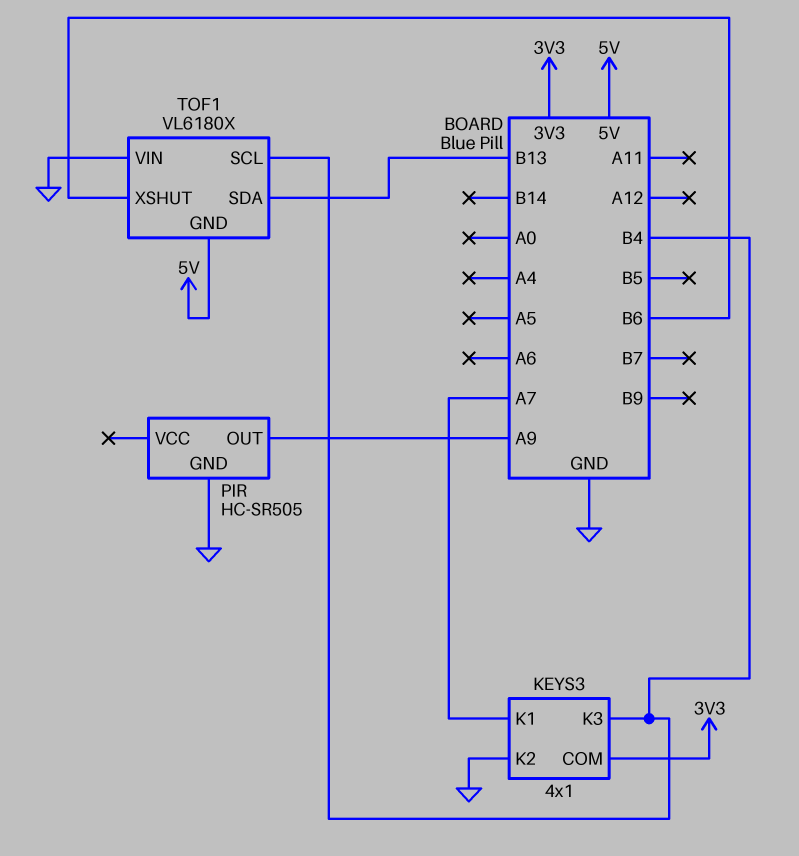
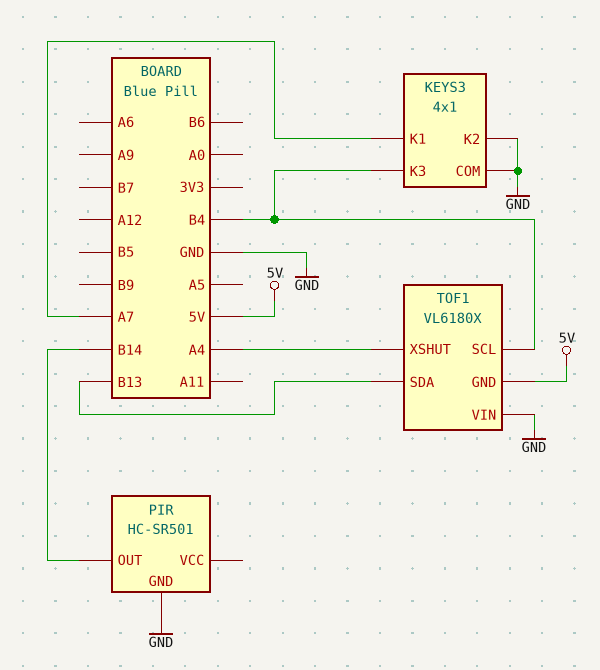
KEYS3 pin COM: 3V3 -> GND
PIR: HC-SR505 -> HC-SR501
PIR pin OUT: A9 -> B14
TOF1 pin XSHUT: B6 -> A4

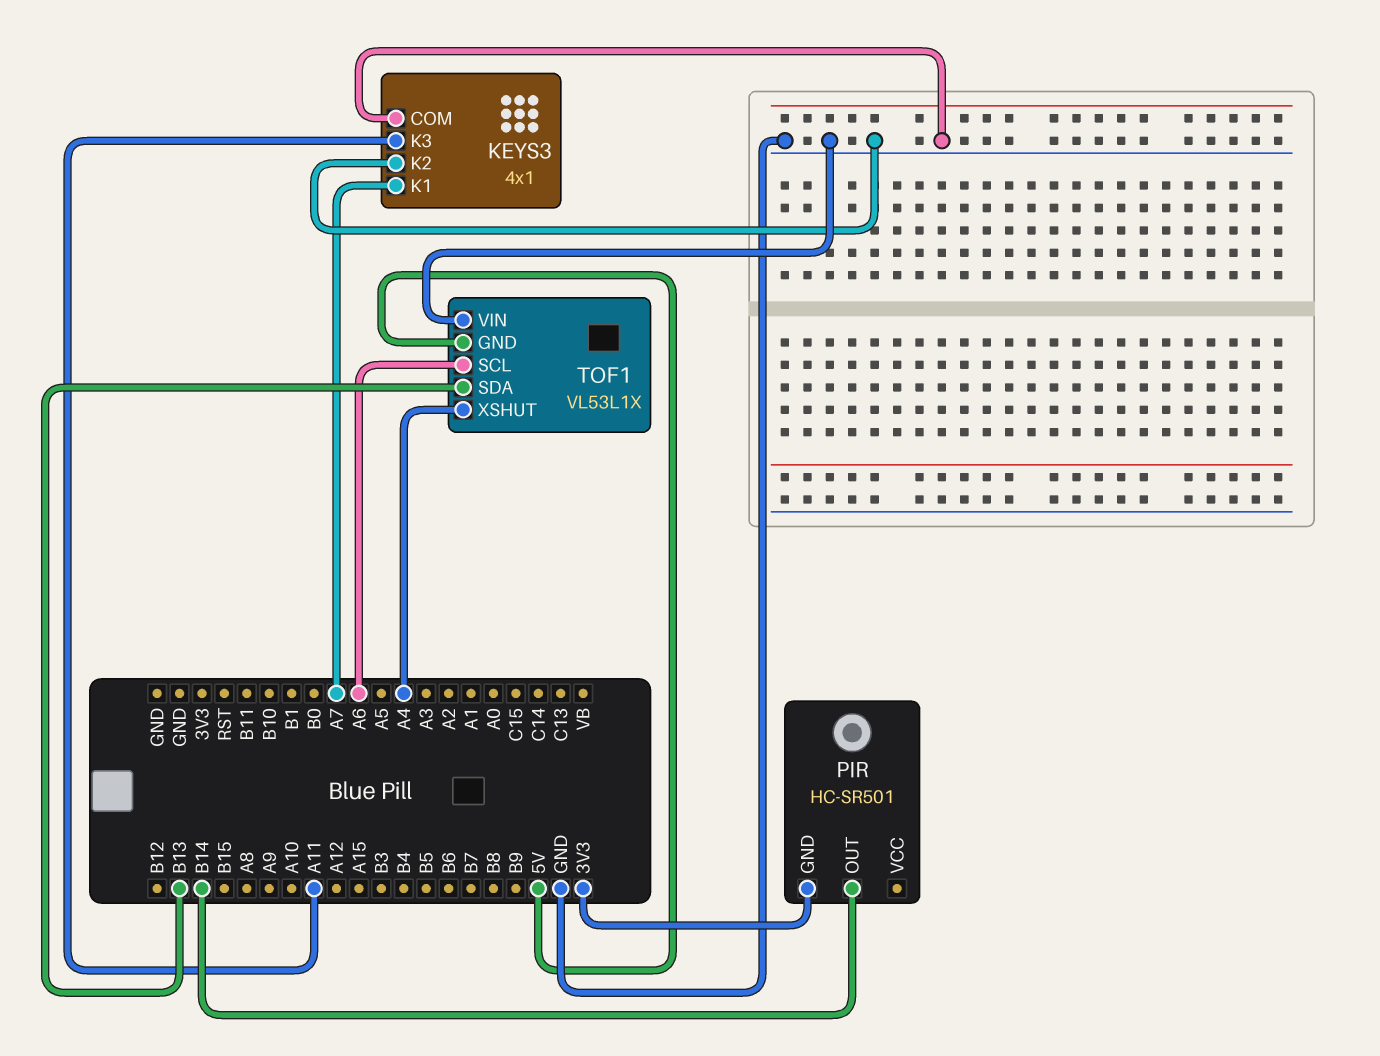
KEYS3 pin K3: B4 -> A11
PIR pin GND: GND -> 3V3
TOF1: VL6180X -> VL53L1X
TOF1 pin SCL: B4 -> A6

